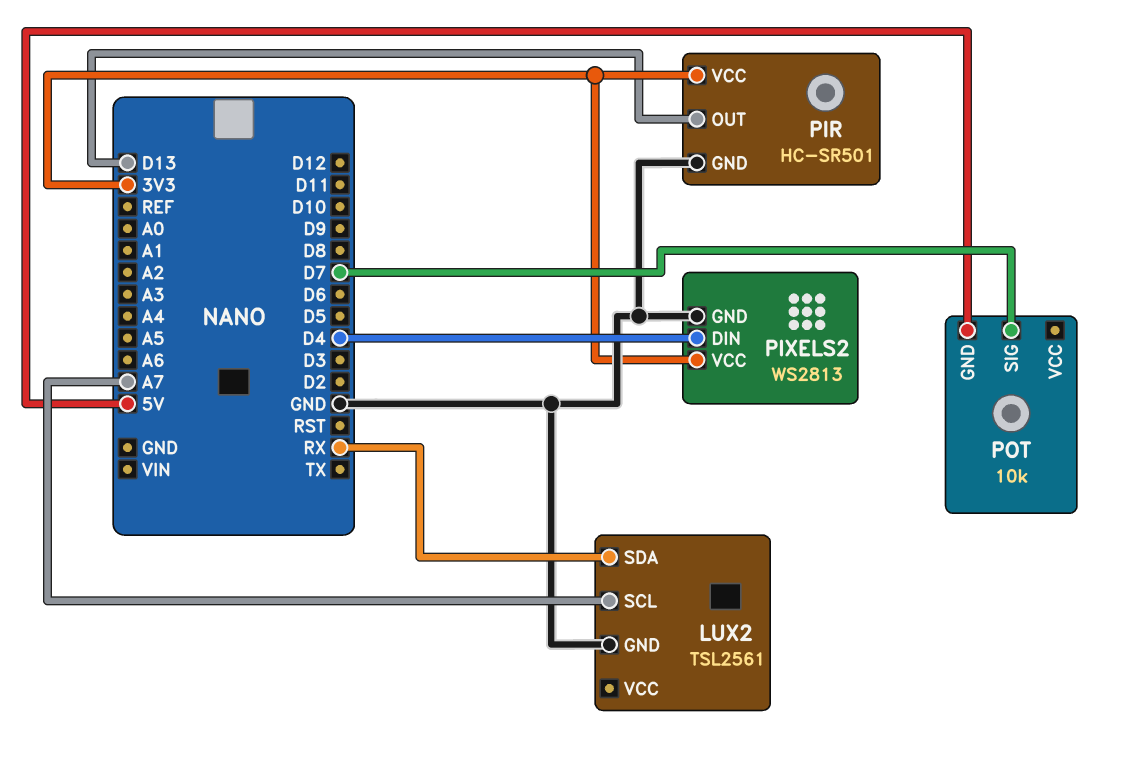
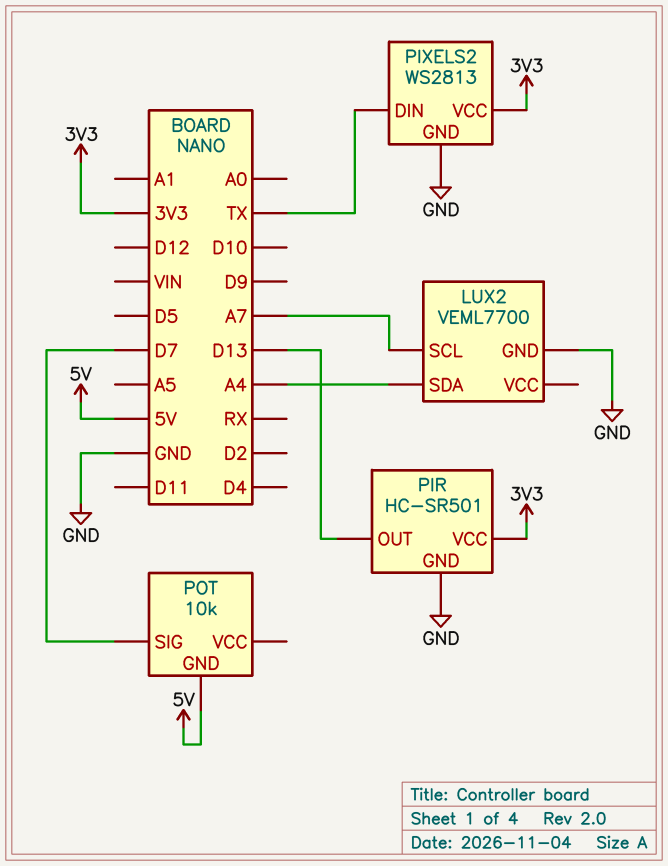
LUX2: TSL2561 -> VEML7700
LUX2 pin SDA: RX -> A4
PIXELS2 pin DIN: D4 -> TX

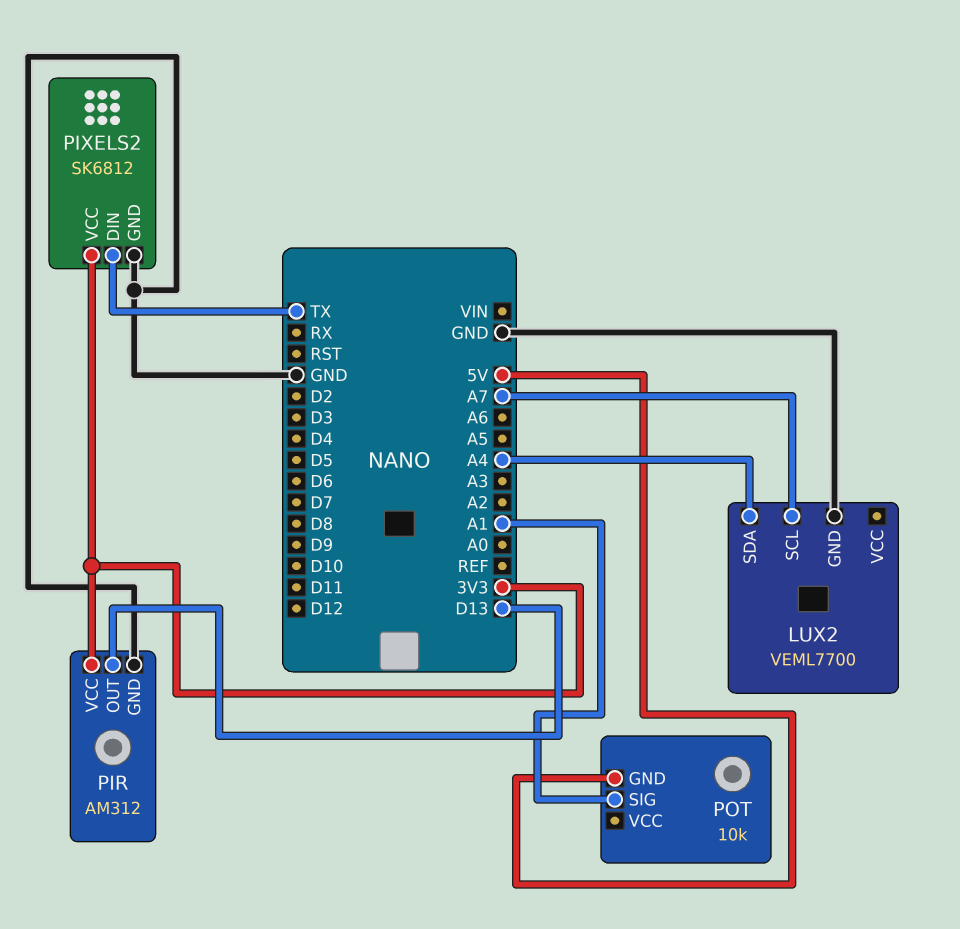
PIR: HC-SR501 -> AM312
PIXELS2: WS2813 -> SK6812
POT pin SIG: D7 -> A1

